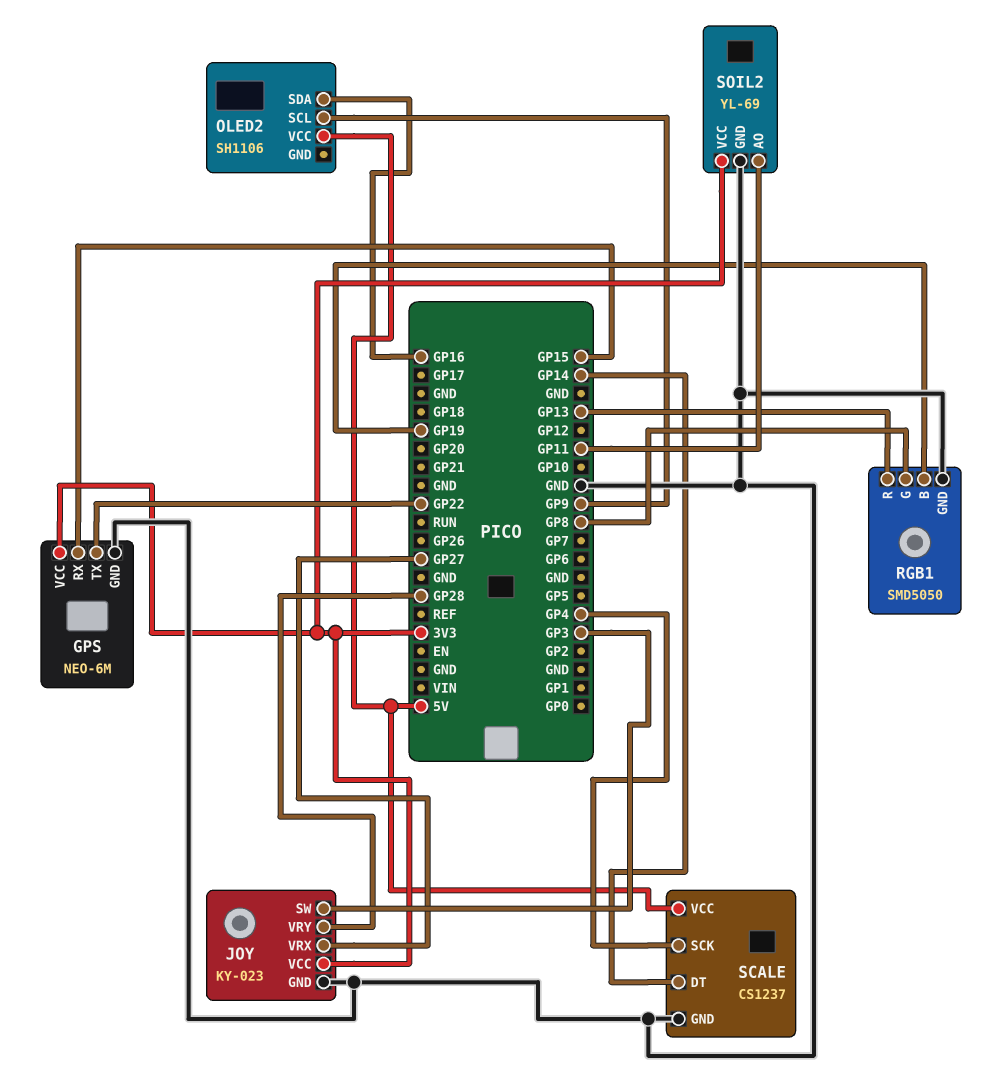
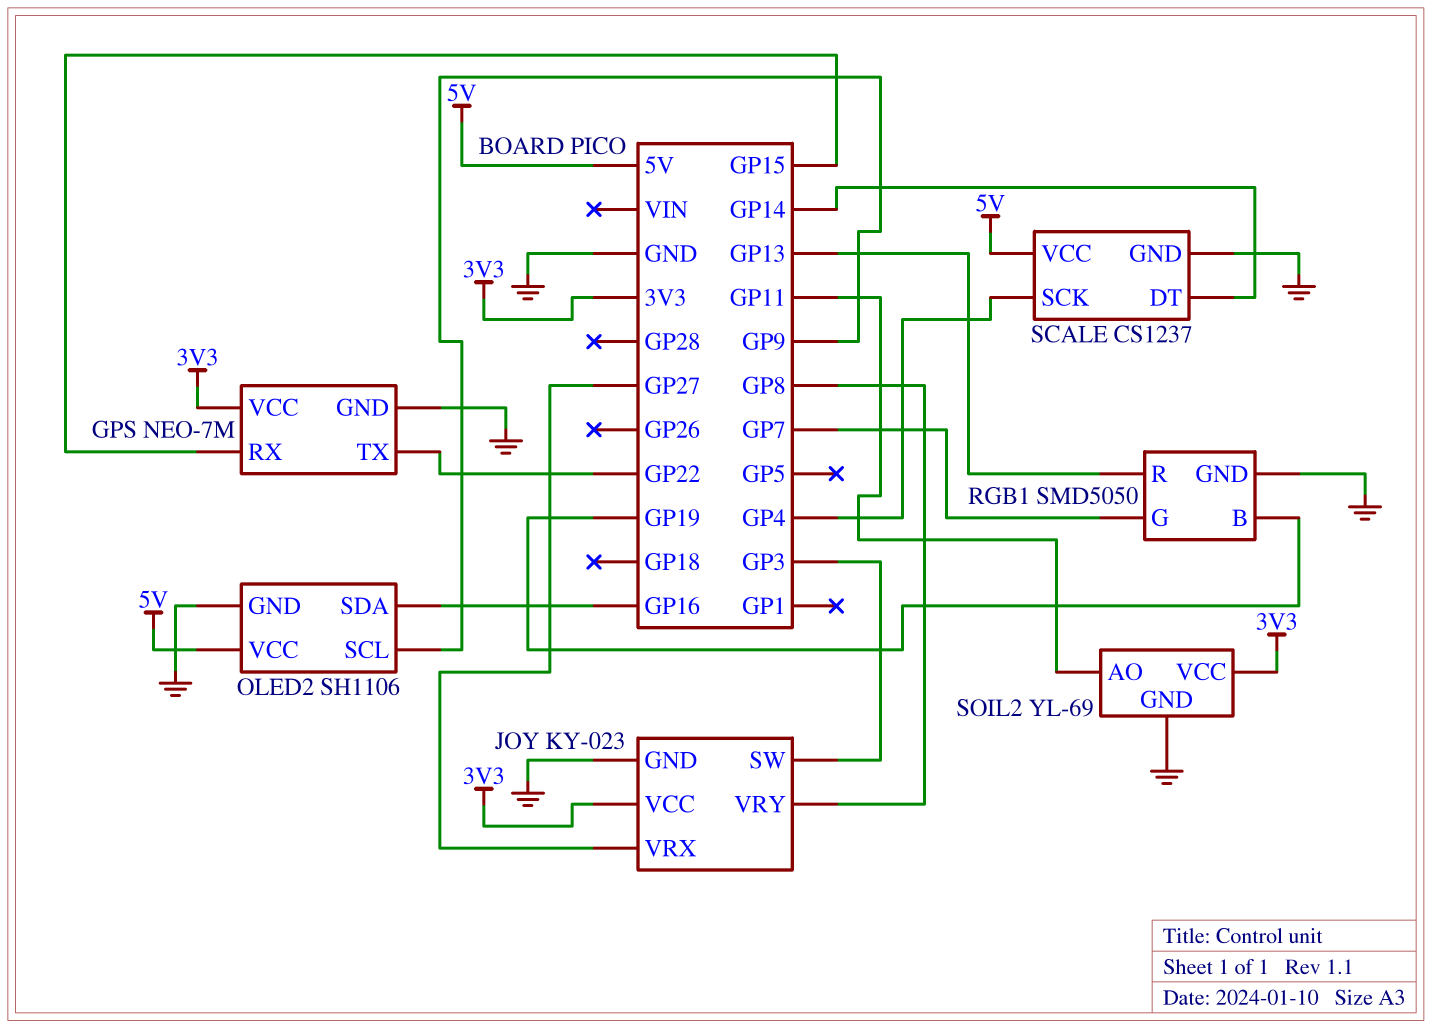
GPS: NEO-6M -> NEO-7M
JOY pin VRY: GP28 -> GP8
OLED2 pin GND: none -> GND
RGB1 pin G: GP8 -> GP7

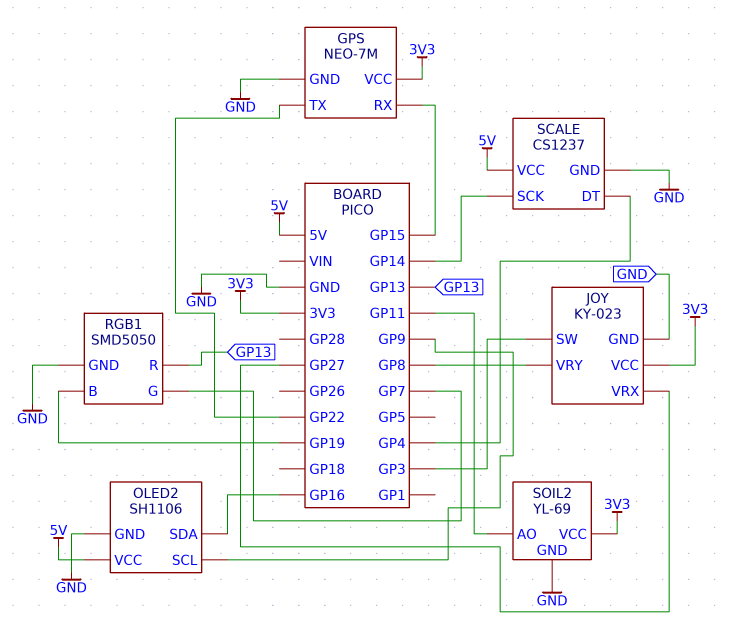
SCALE pin DT: GP14 -> GP4
SCALE pin SCK: GP4 -> GP14

